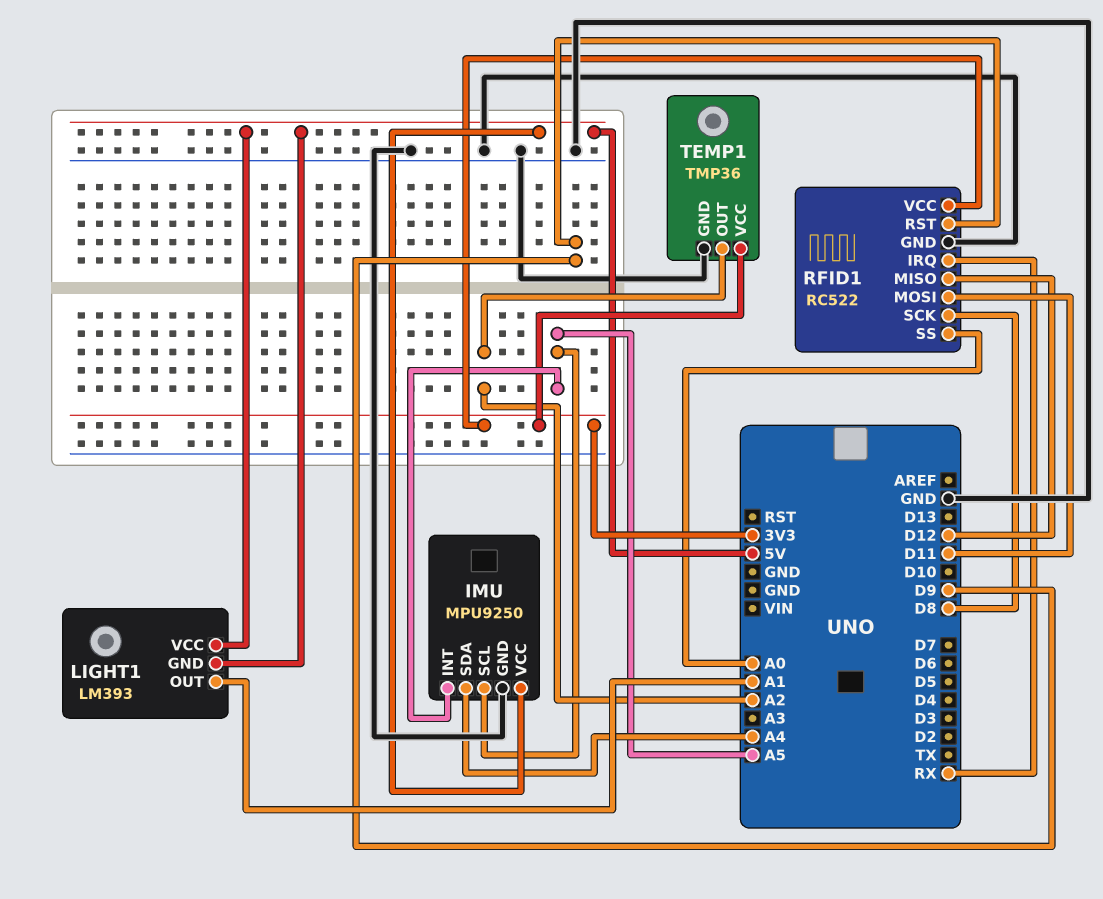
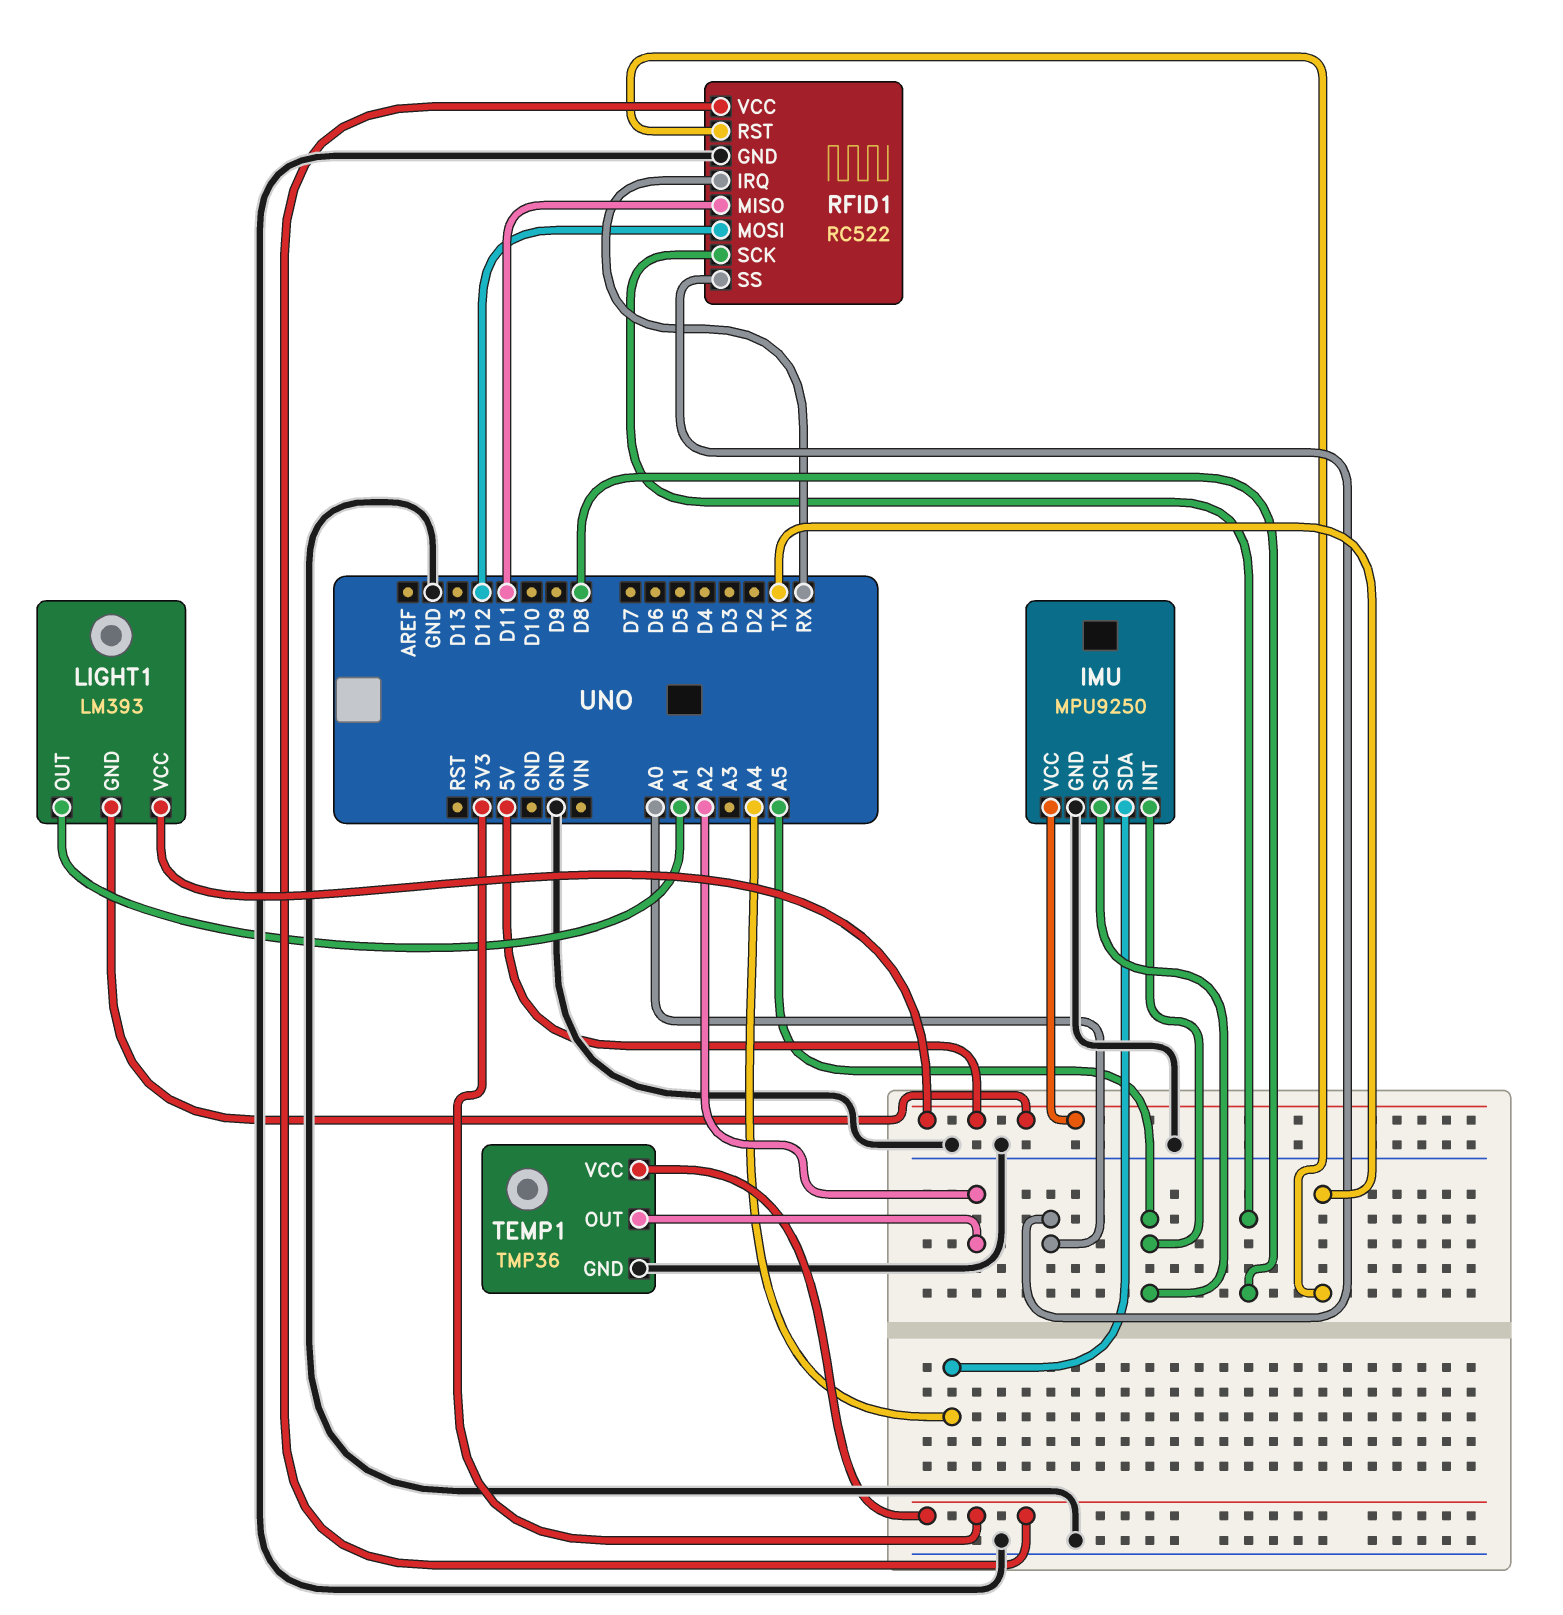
RFID1 pin MISO: D12 -> D11
RFID1 pin MOSI: D11 -> D12
RFID1 pin RST: D9 -> TX

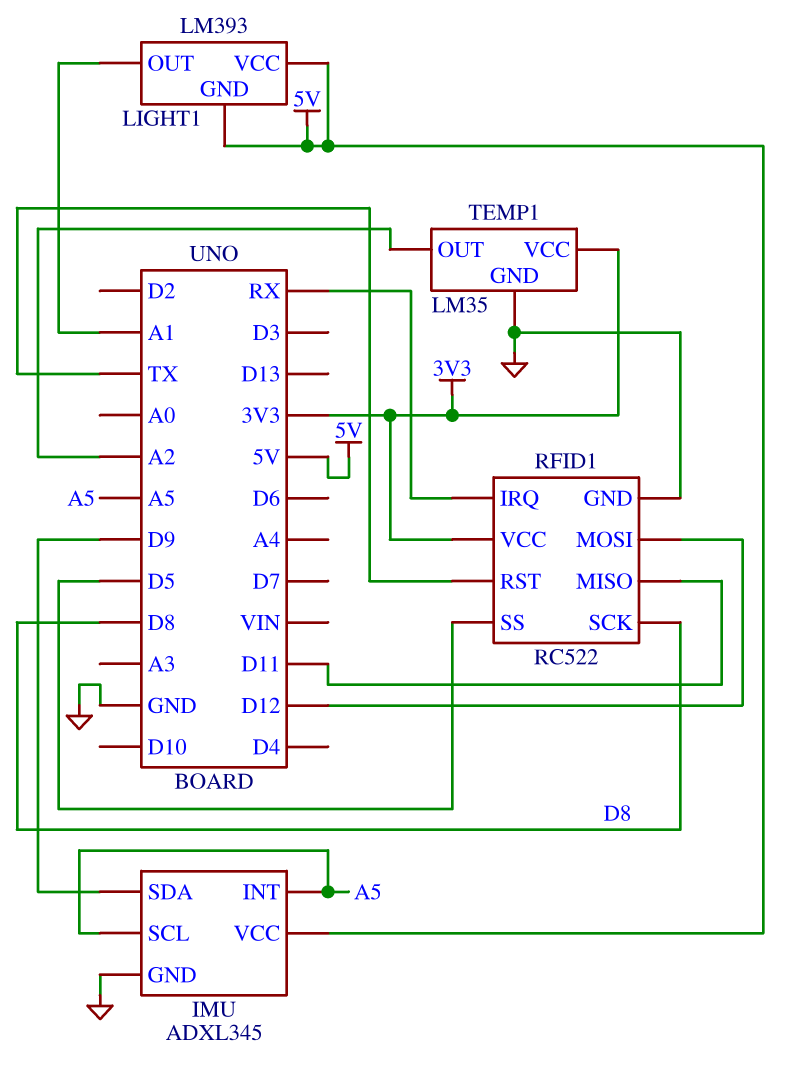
IMU: MPU9250 -> ADXL345
IMU pin SDA: A4 -> D9
RFID1 pin SS: A0 -> D5
TEMP1: TMP36 -> LM35

